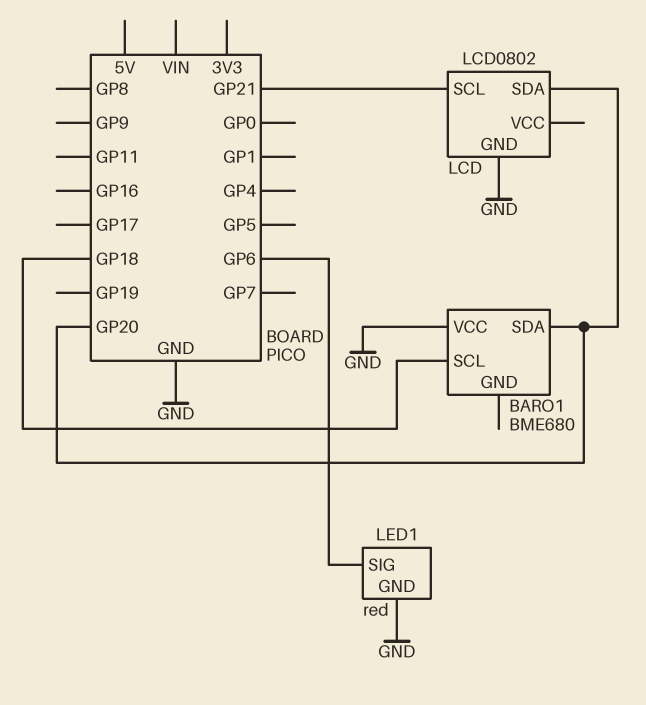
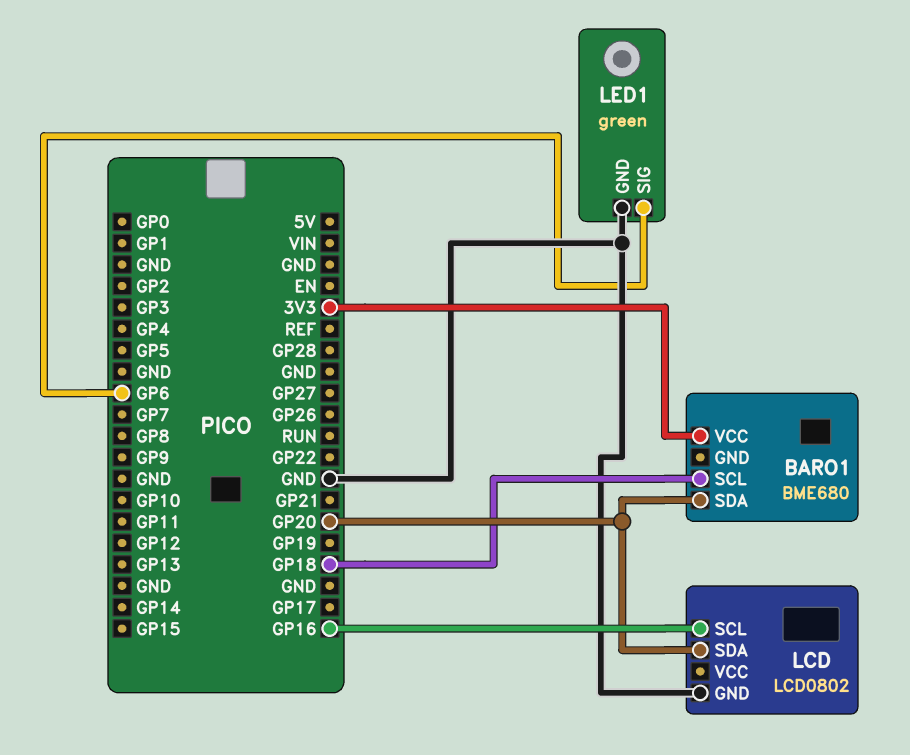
BARO1 pin VCC: GND -> 3V3
LCD pin SCL: GP21 -> GP16
LED1: red -> green

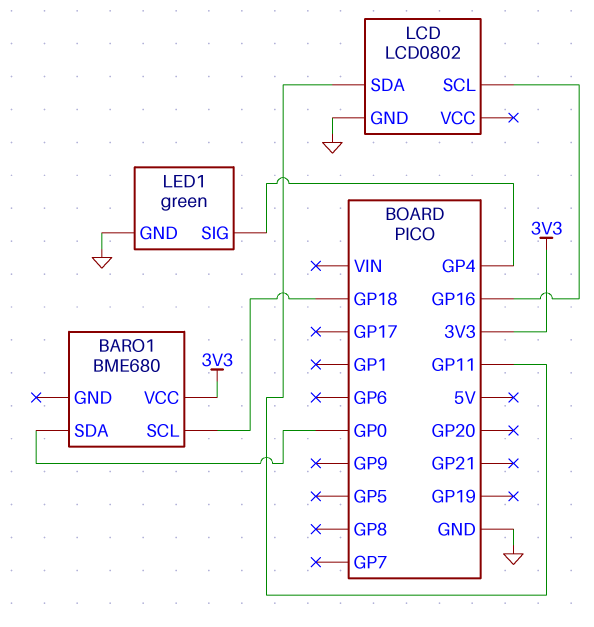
BARO1 pin SDA: GP20 -> GP0
LCD pin SDA: GP20 -> GP11
LED1 pin SIG: GP6 -> GP4

